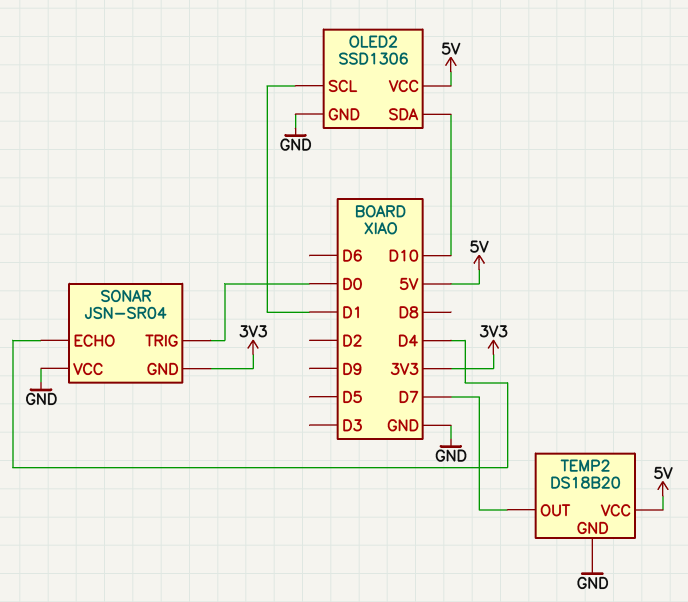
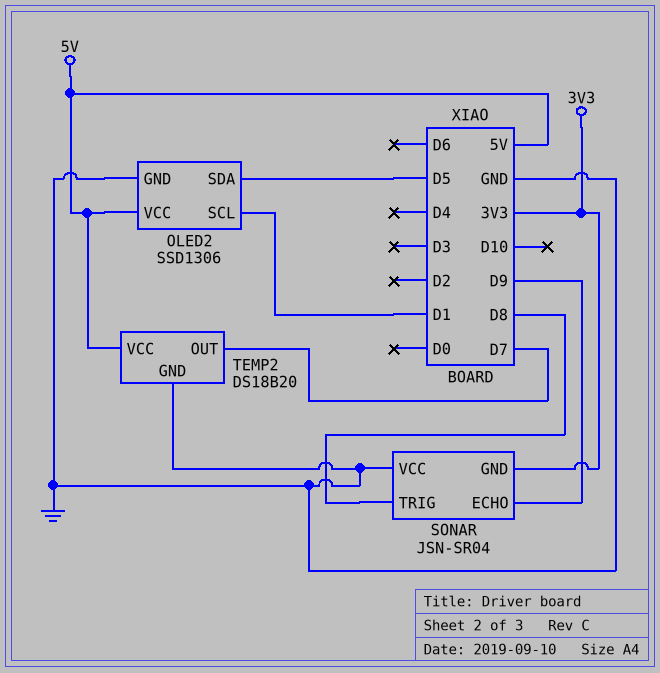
OLED2 pin SDA: D10 -> D5
SONAR pin ECHO: D4 -> D9
SONAR pin TRIG: D0 -> D8

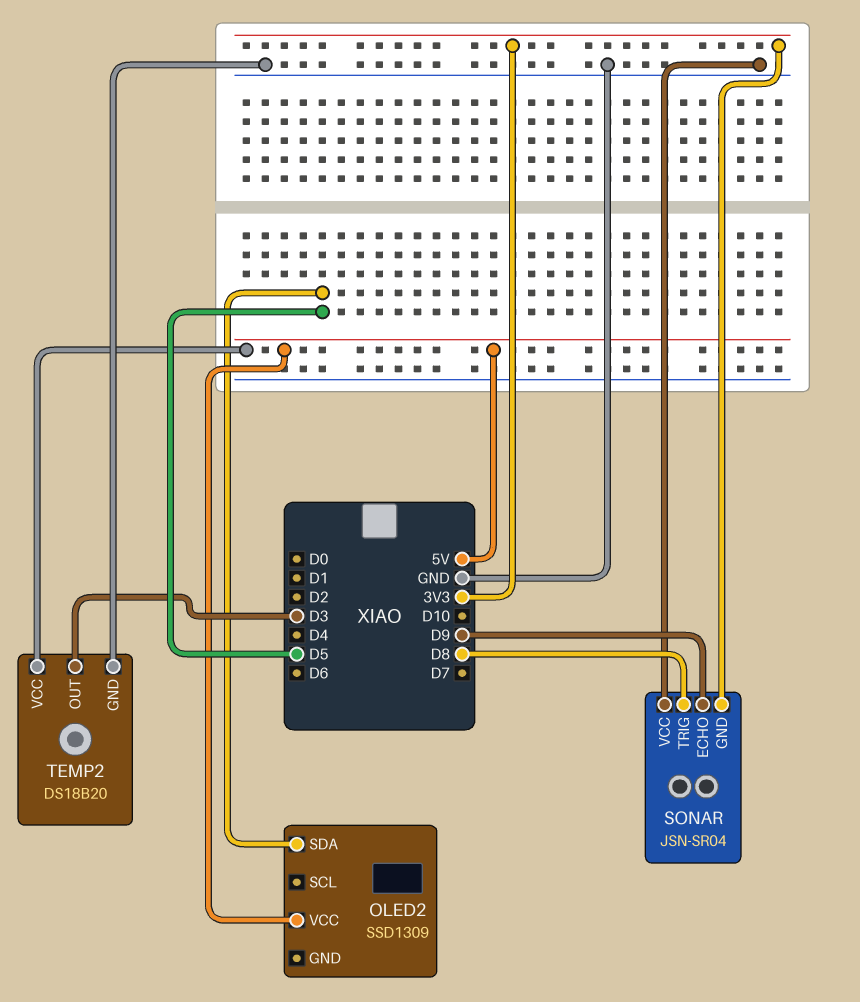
OLED2: SSD1306 -> SSD1309
OLED2 pin GND: GND -> none
OLED2 pin SCL: D1 -> none
TEMP2 pin OUT: D7 -> D3

